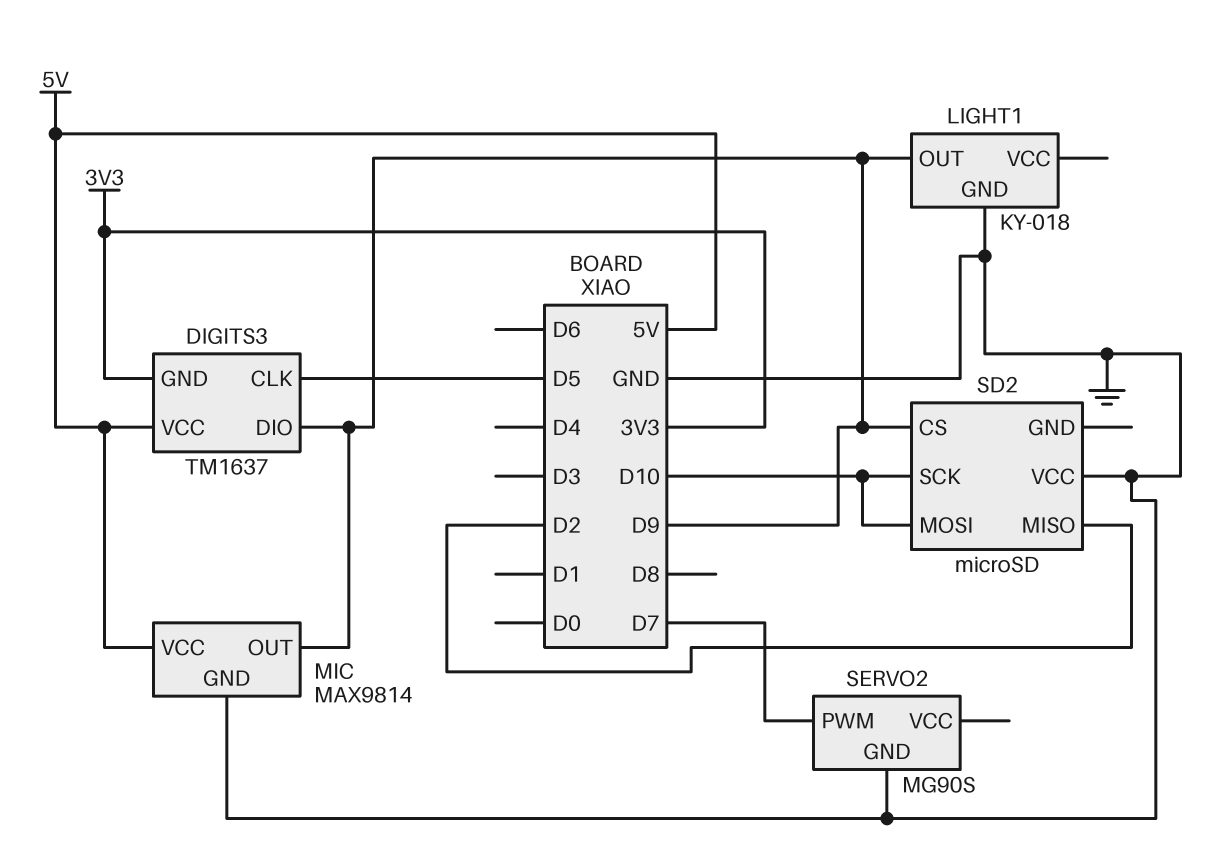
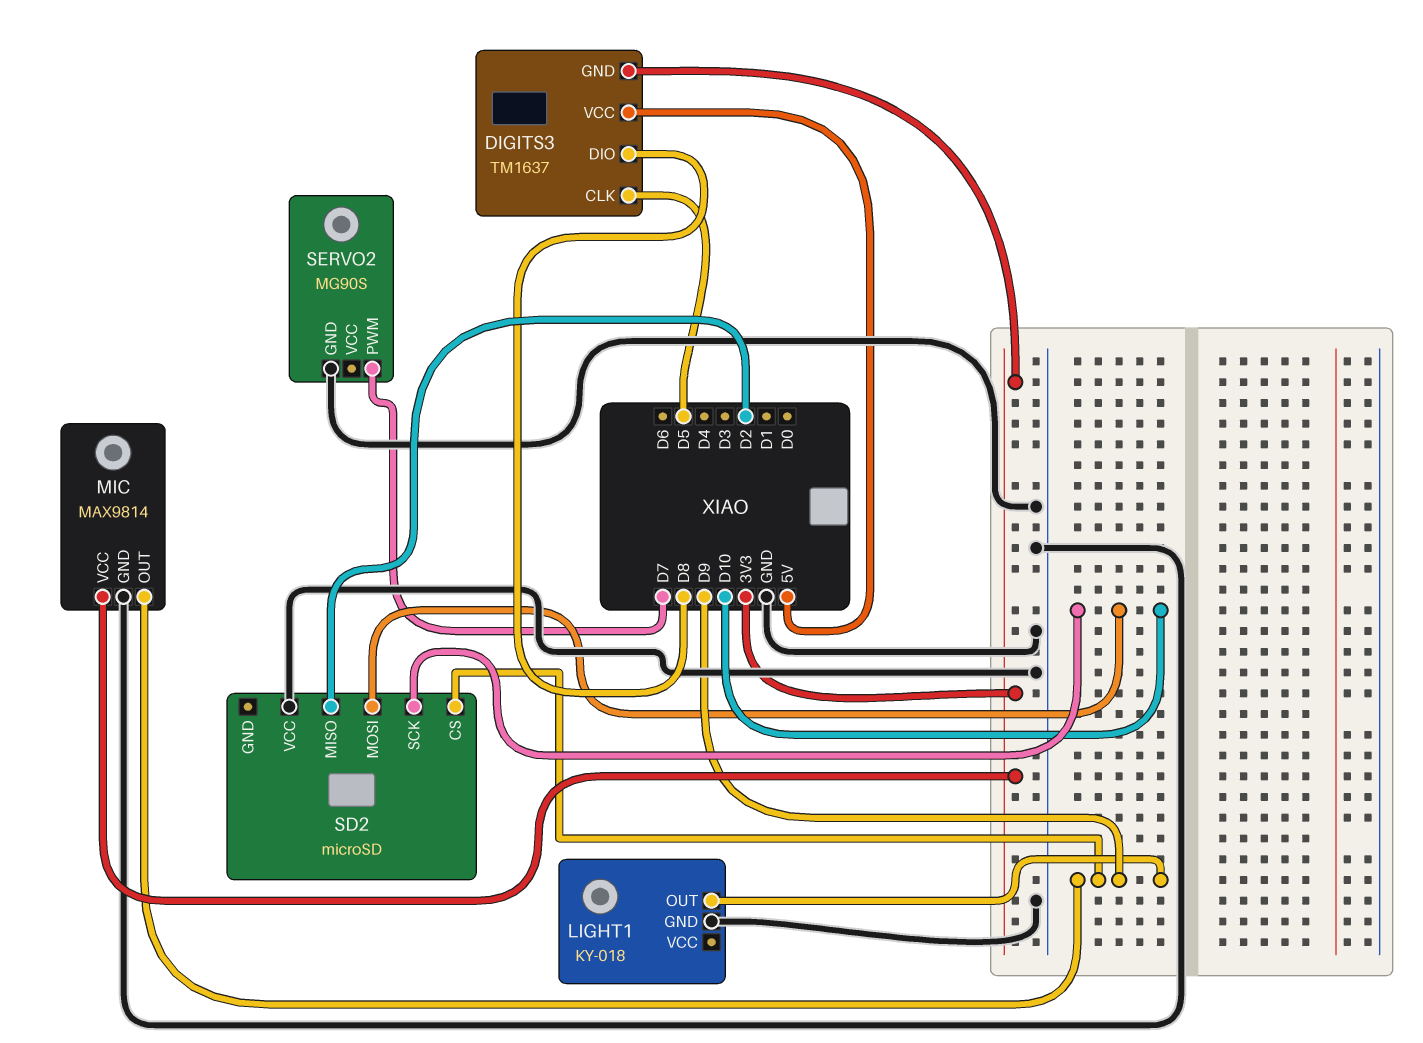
DIGITS3 pin DIO: D9 -> D8
MIC pin VCC: 5V -> 3V3

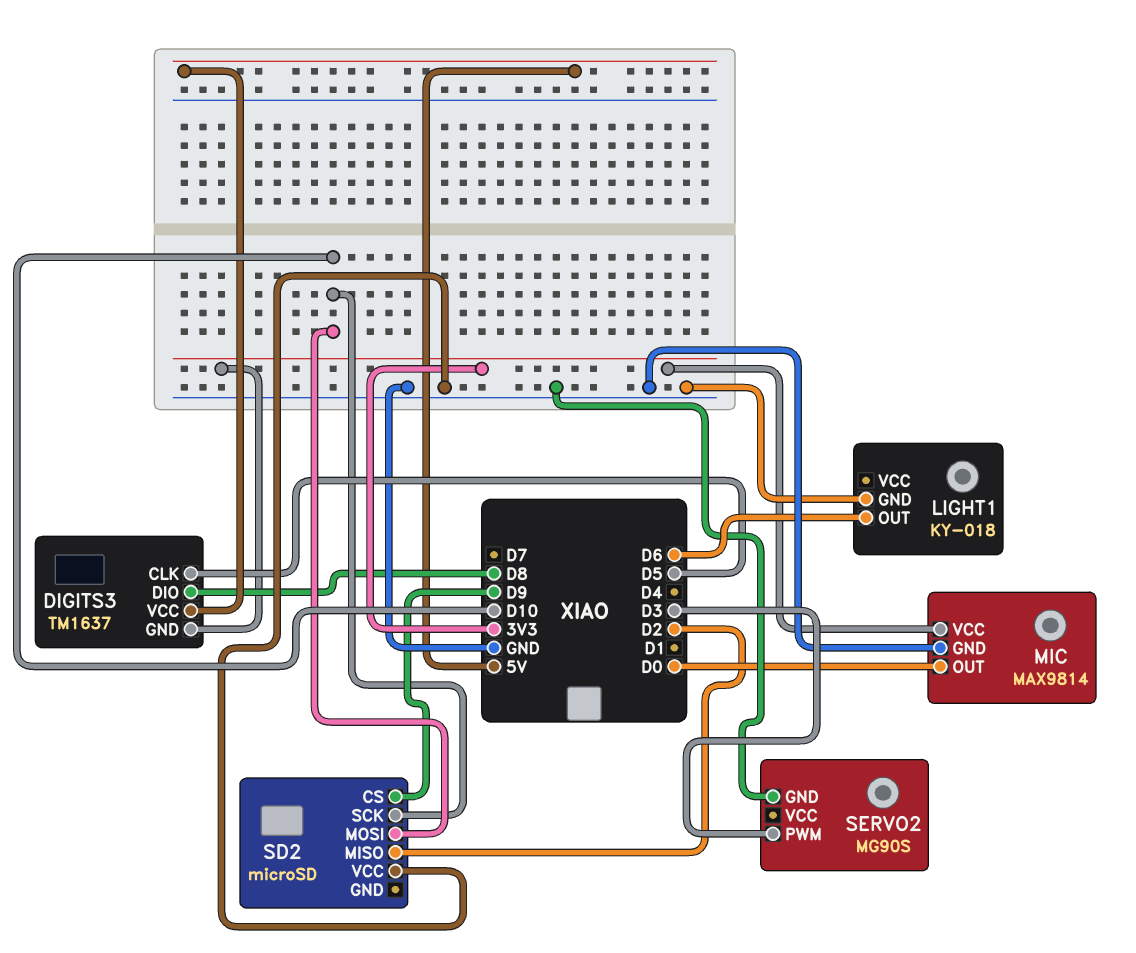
LIGHT1 pin OUT: D9 -> D6
MIC pin OUT: D9 -> D0
SERVO2 pin PWM: D7 -> D3

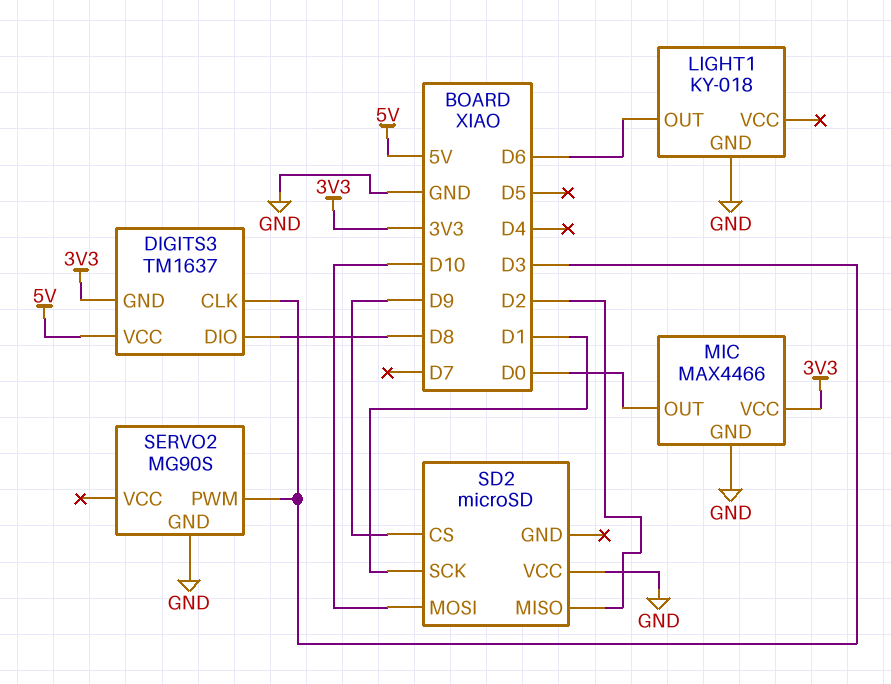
DIGITS3 pin CLK: D5 -> D3
MIC: MAX9814 -> MAX4466
SD2 pin SCK: D10 -> D1

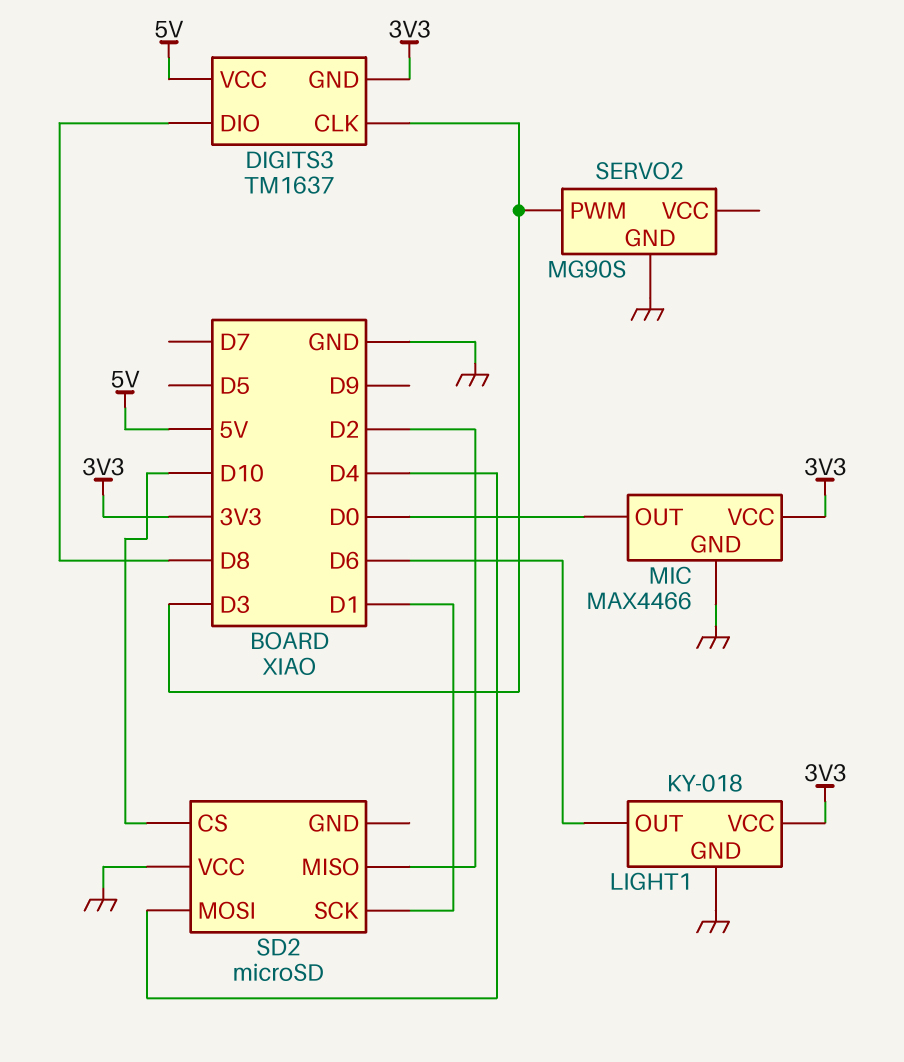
LIGHT1 pin VCC: none -> 3V3
SD2 pin CS: D9 -> D10
SD2 pin MOSI: D10 -> D4

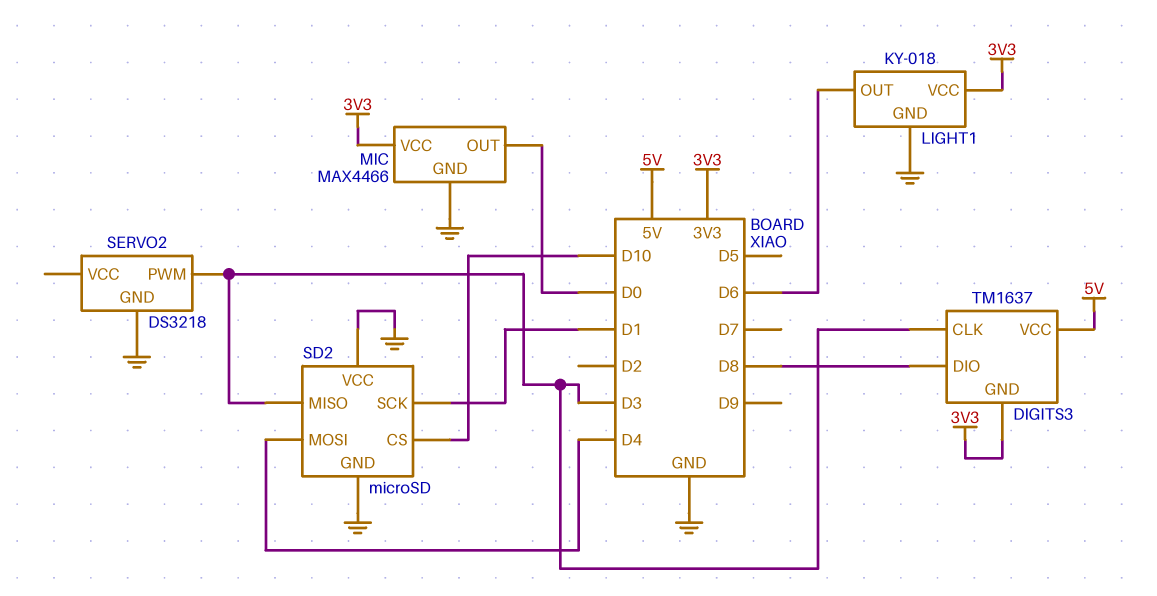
SD2 pin GND: none -> GND
SD2 pin MISO: D2 -> D3
SERVO2: MG90S -> DS3218

